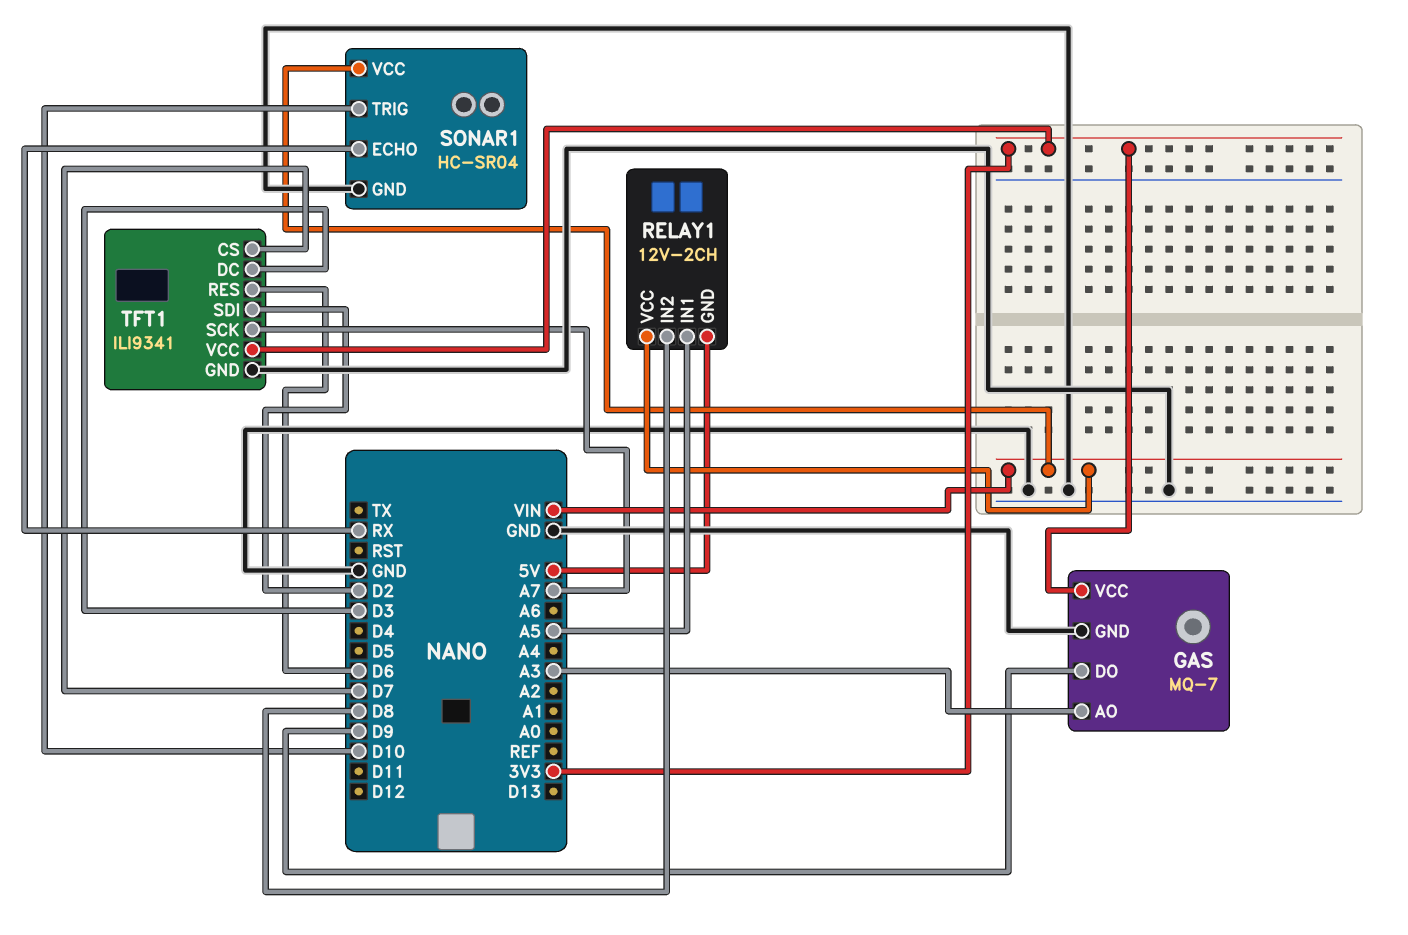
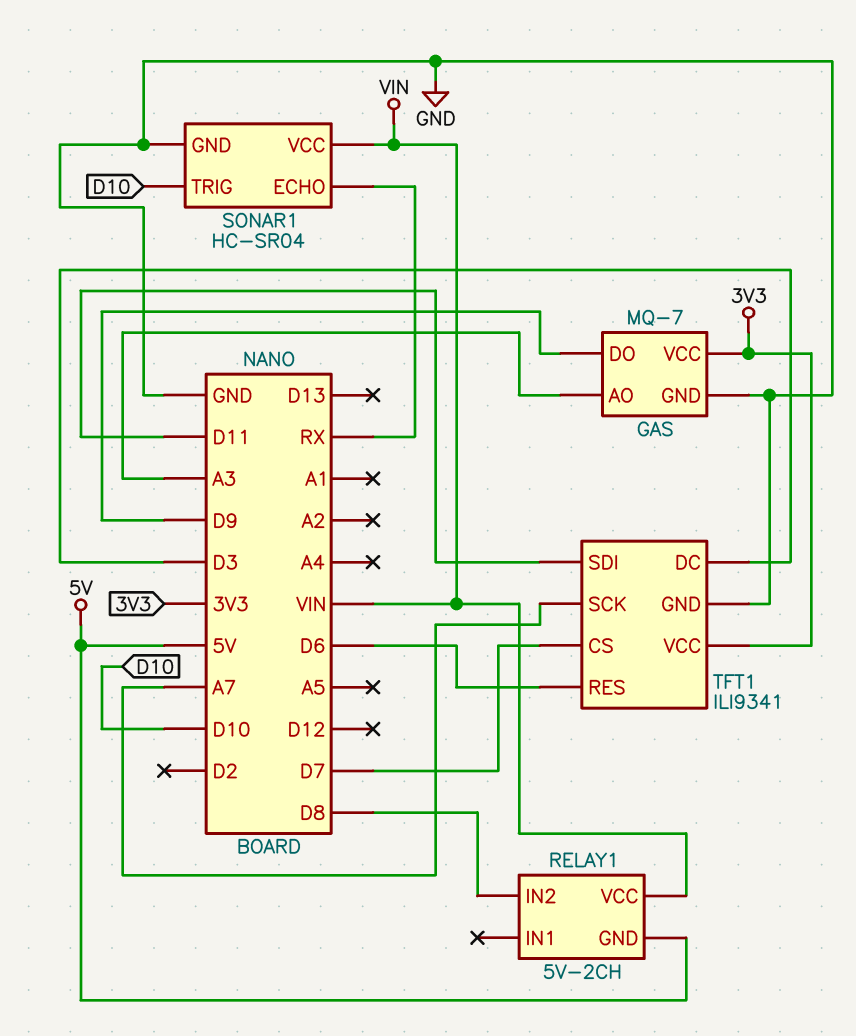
RELAY1: 12V-2CH -> 5V-2CH
RELAY1 pin IN1: A5 -> none
TFT1 pin SDI: D2 -> D11

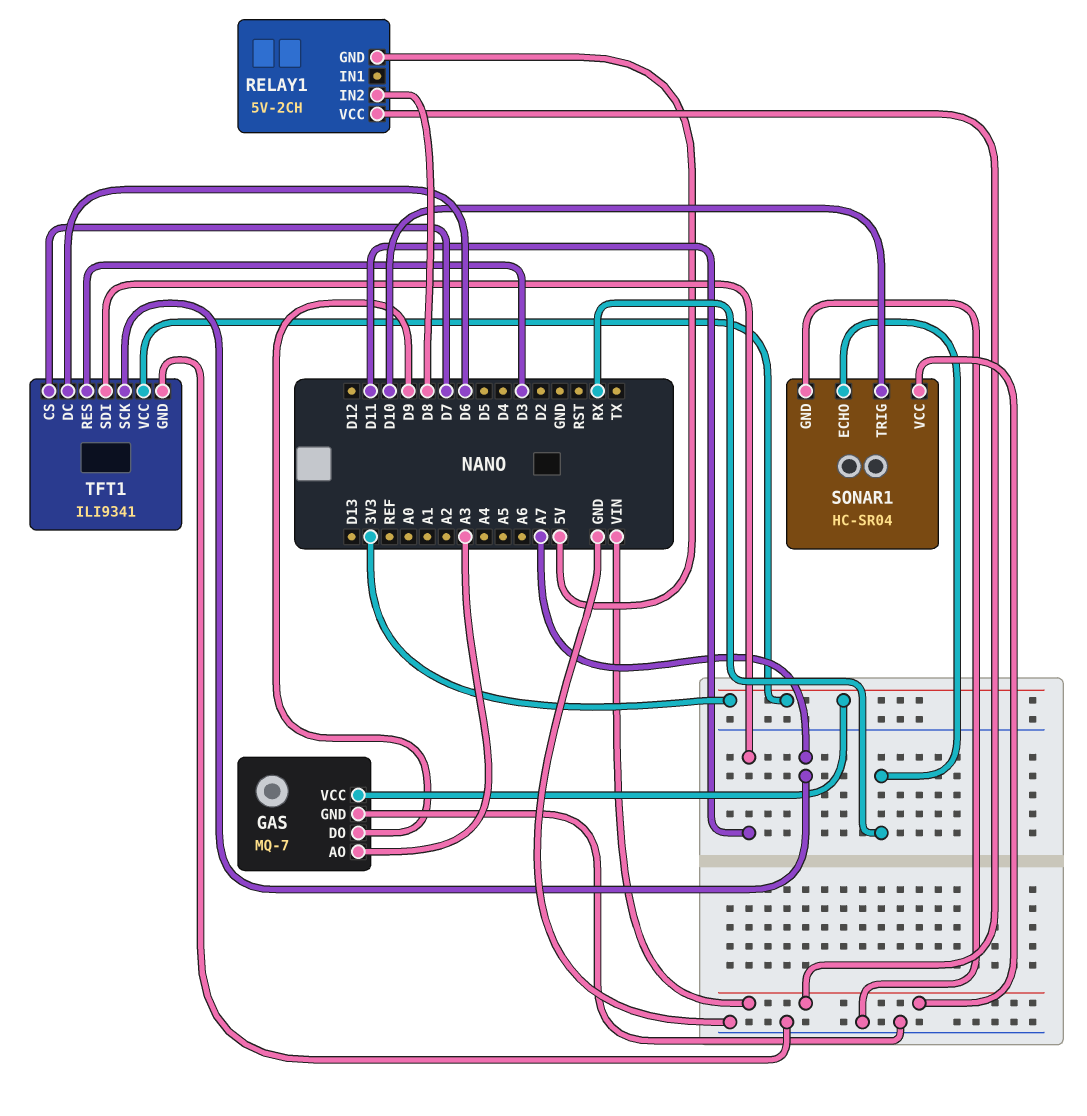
TFT1 pin DC: D3 -> D6
TFT1 pin RES: D6 -> D3

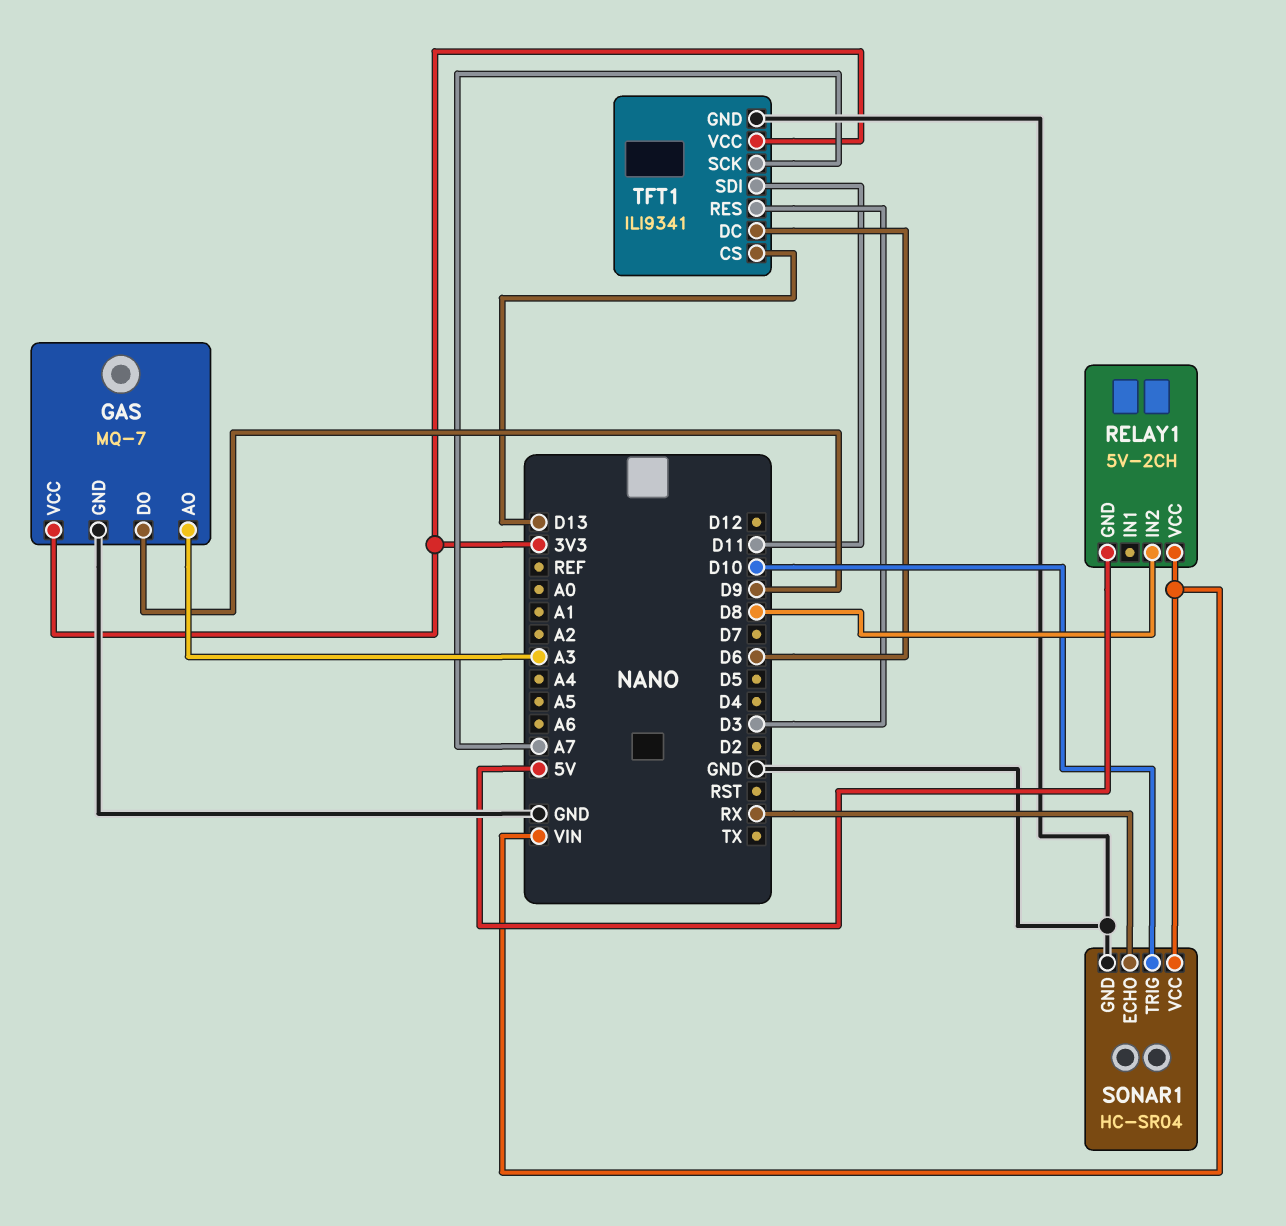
TFT1 pin CS: D7 -> D13

